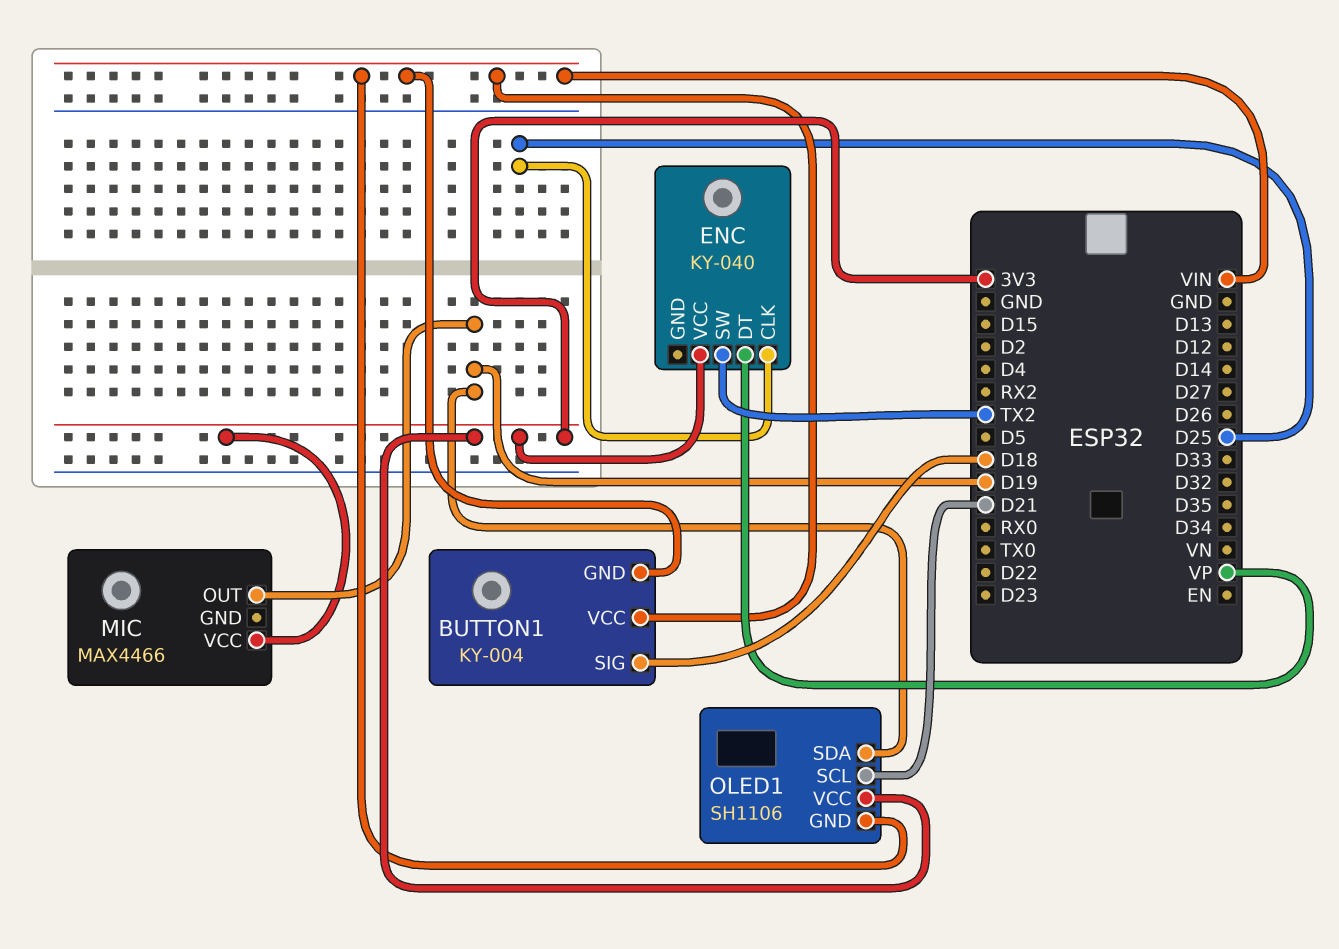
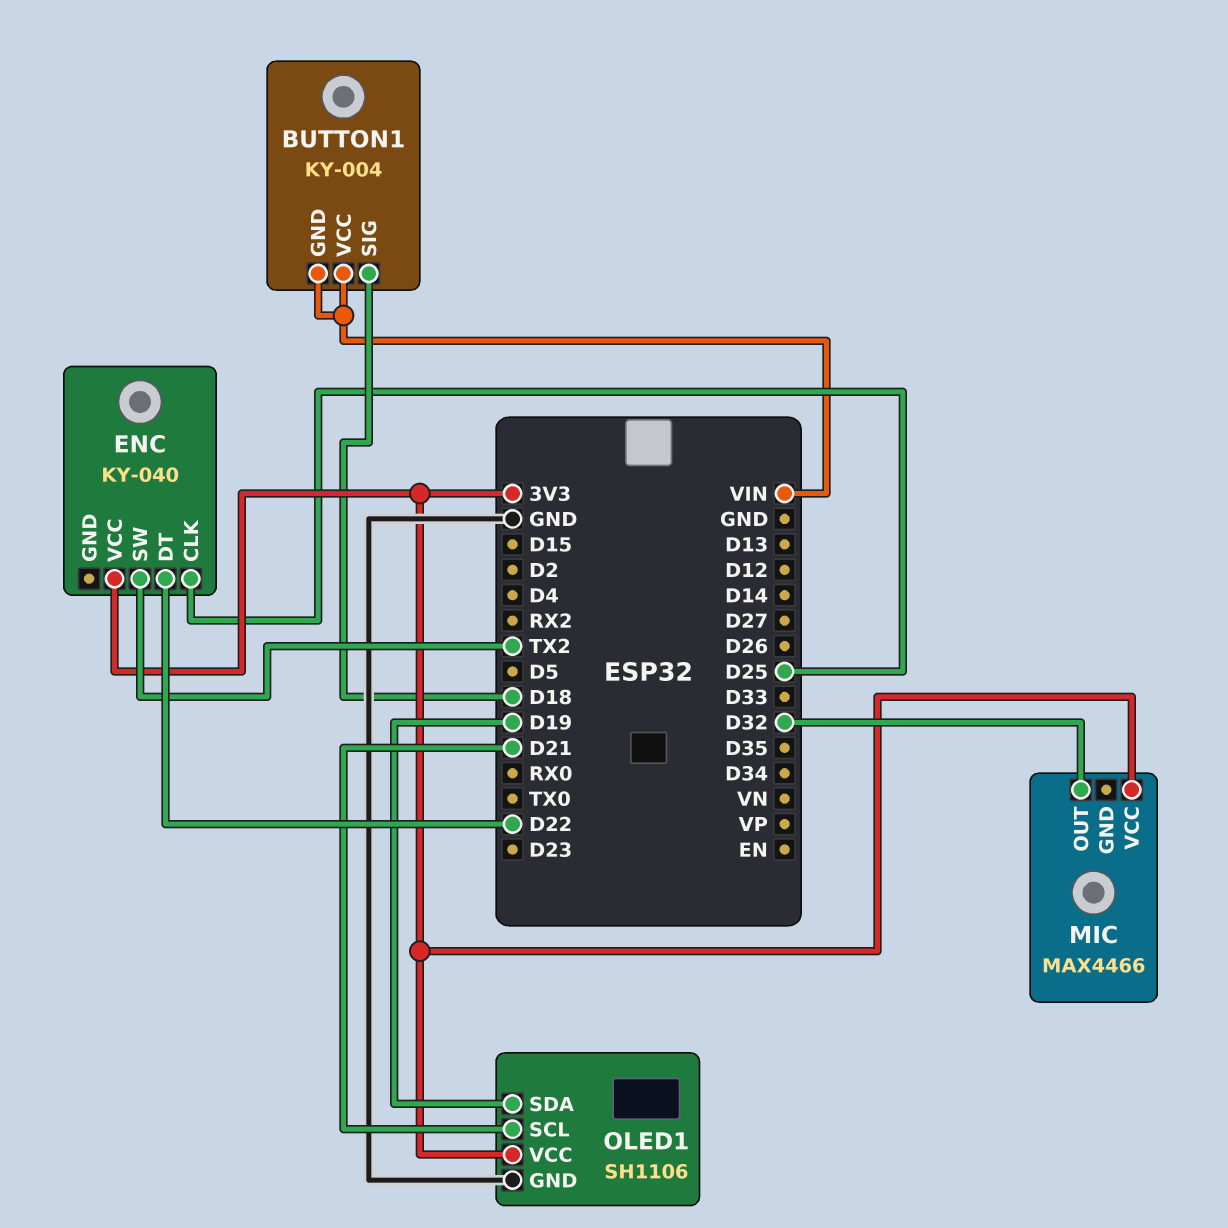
ENC pin DT: VP -> D22
MIC pin OUT: D19 -> D32
OLED1 pin GND: VIN -> GND

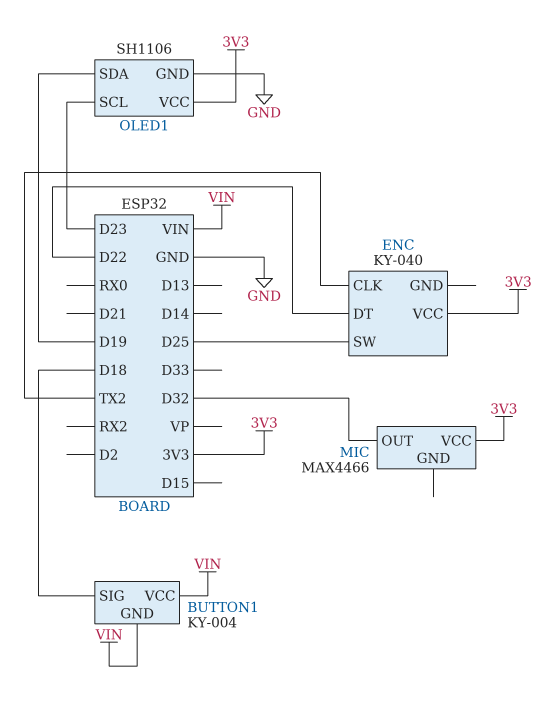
ENC pin CLK: D25 -> TX2
ENC pin SW: TX2 -> D25
OLED1 pin SCL: D21 -> D23

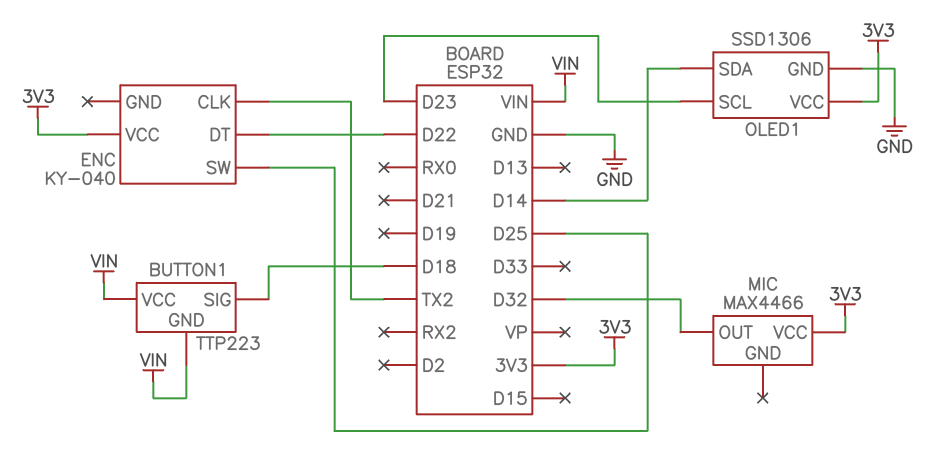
BUTTON1: KY-004 -> TTP223
OLED1: SH1106 -> SSD1306
OLED1 pin SDA: D19 -> D14

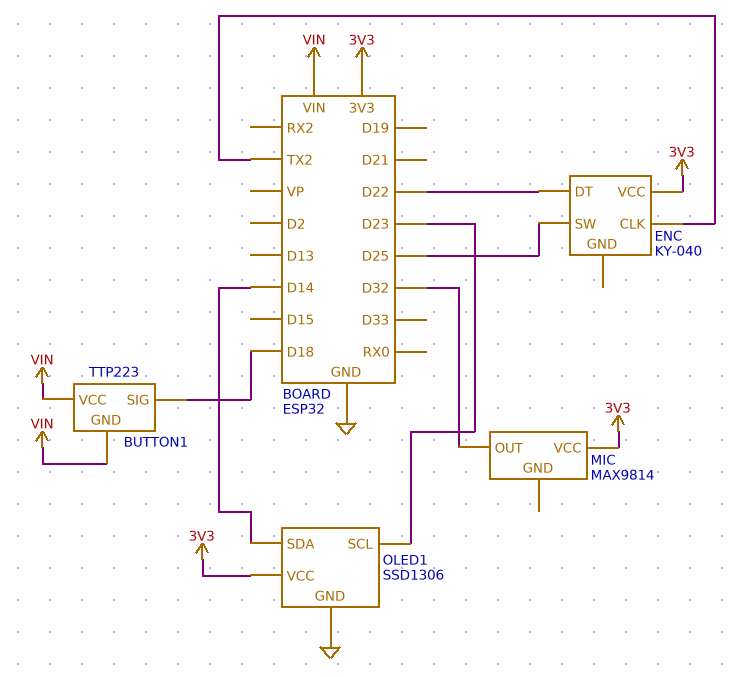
MIC: MAX4466 -> MAX9814

